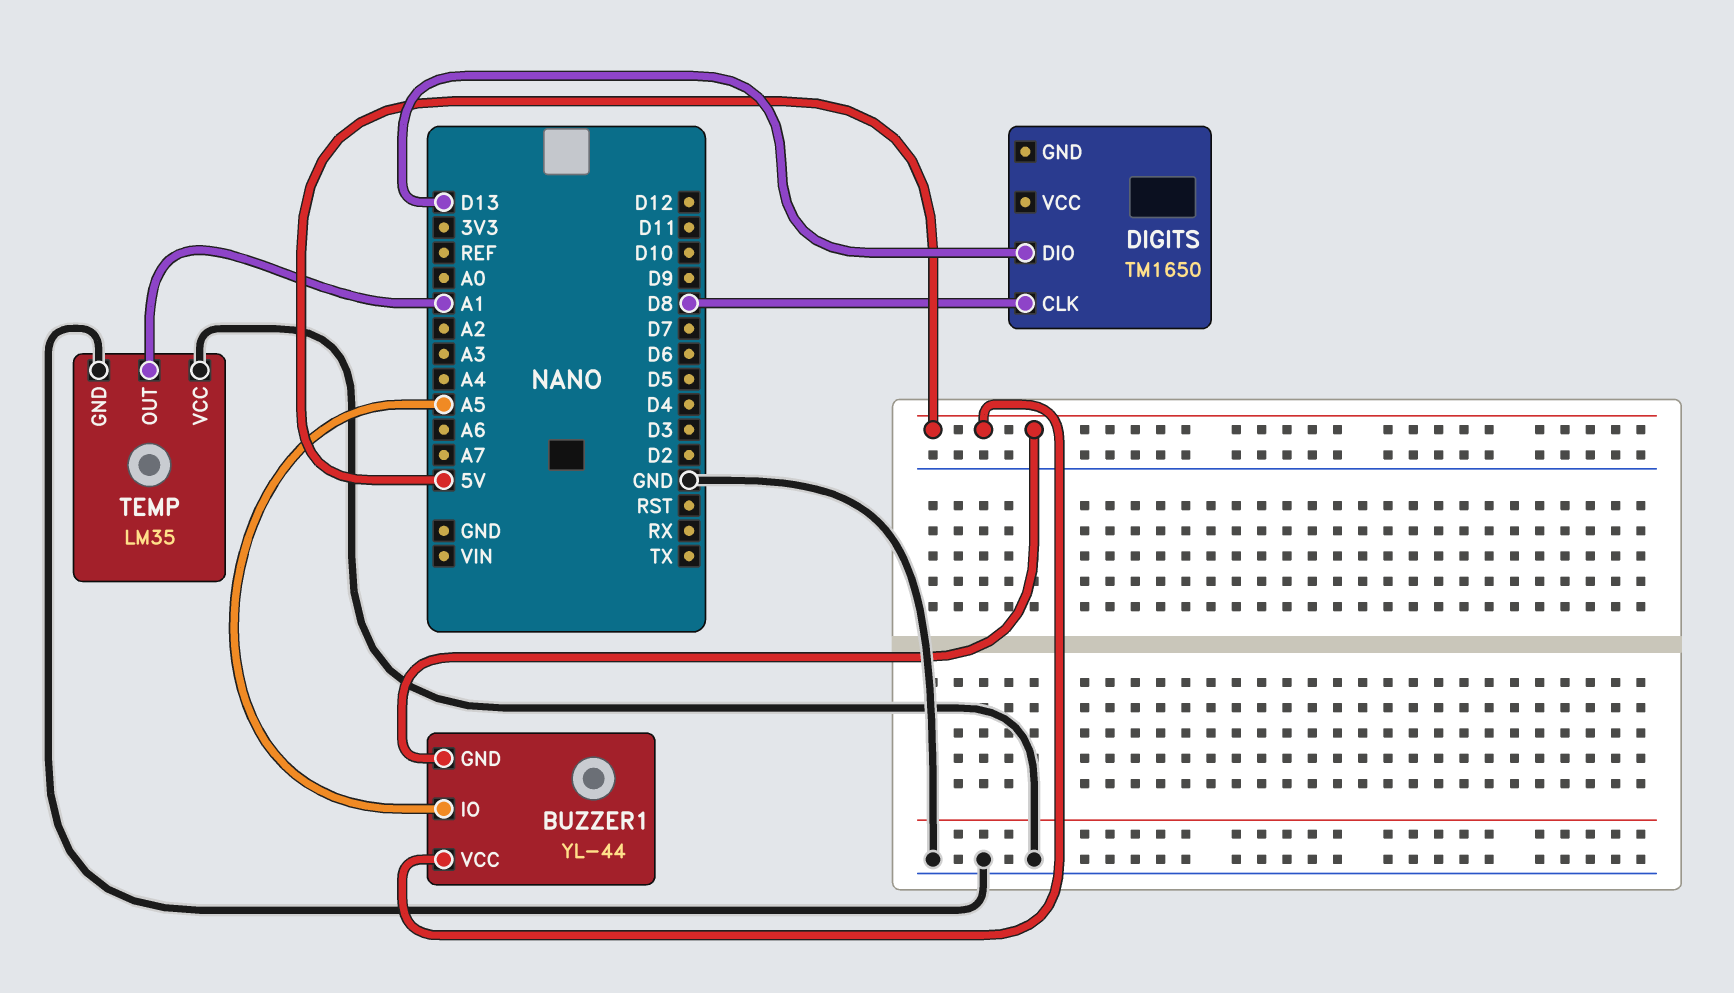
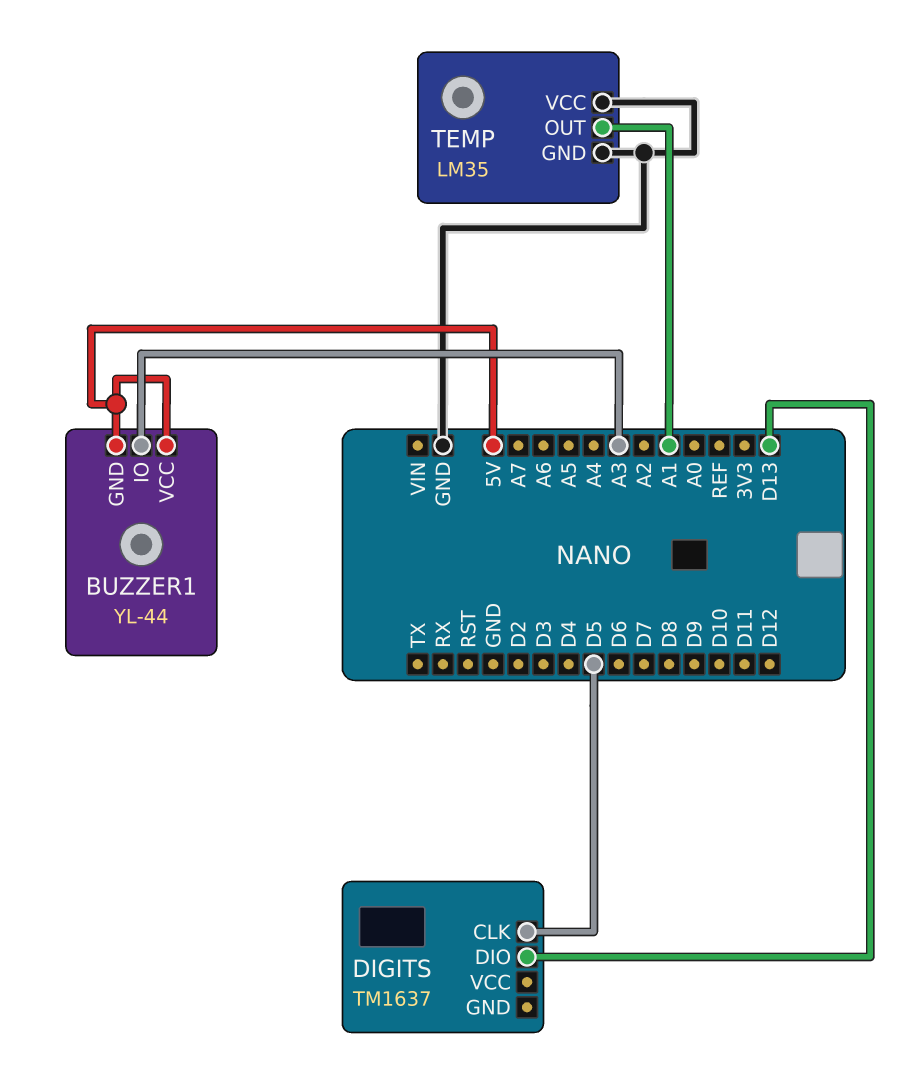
BUZZER1 pin IO: A5 -> A3
DIGITS: TM1650 -> TM1637
DIGITS pin CLK: D8 -> D5

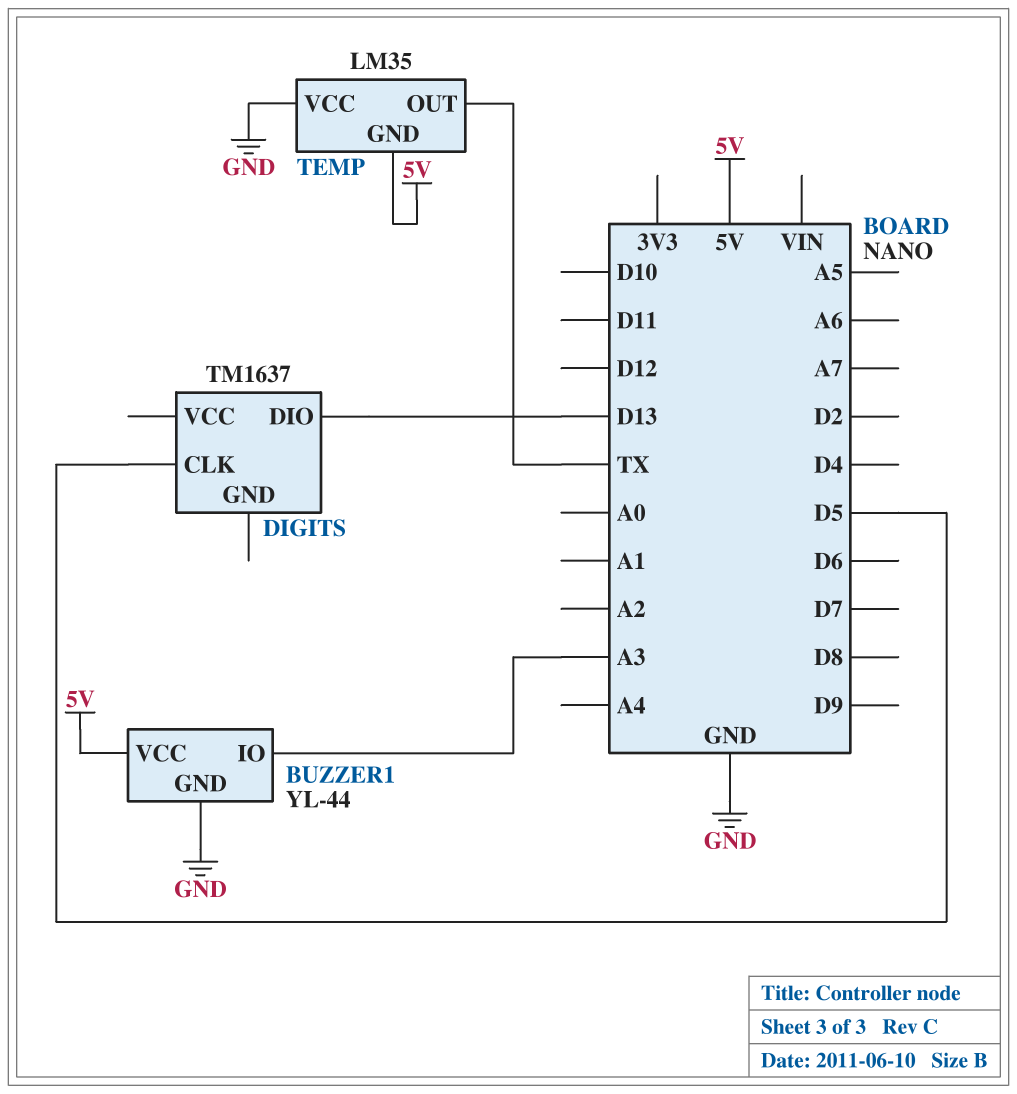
BUZZER1 pin GND: 5V -> GND
TEMP pin GND: GND -> 5V
TEMP pin OUT: A1 -> TX

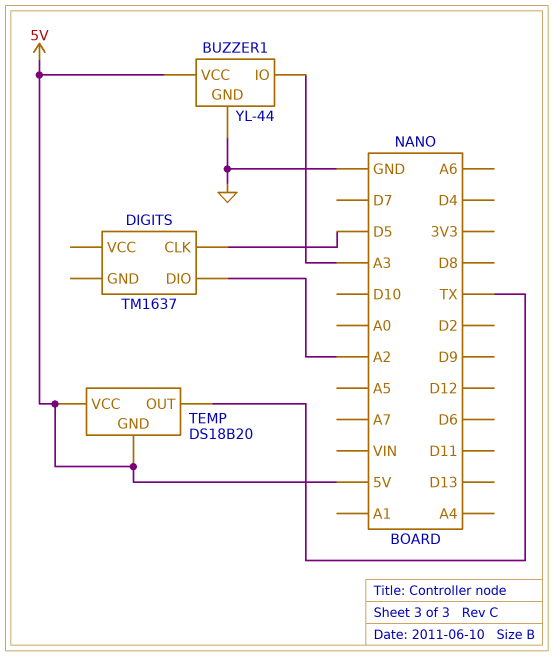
DIGITS pin DIO: D13 -> A2
TEMP: LM35 -> DS18B20
TEMP pin VCC: GND -> 5V

